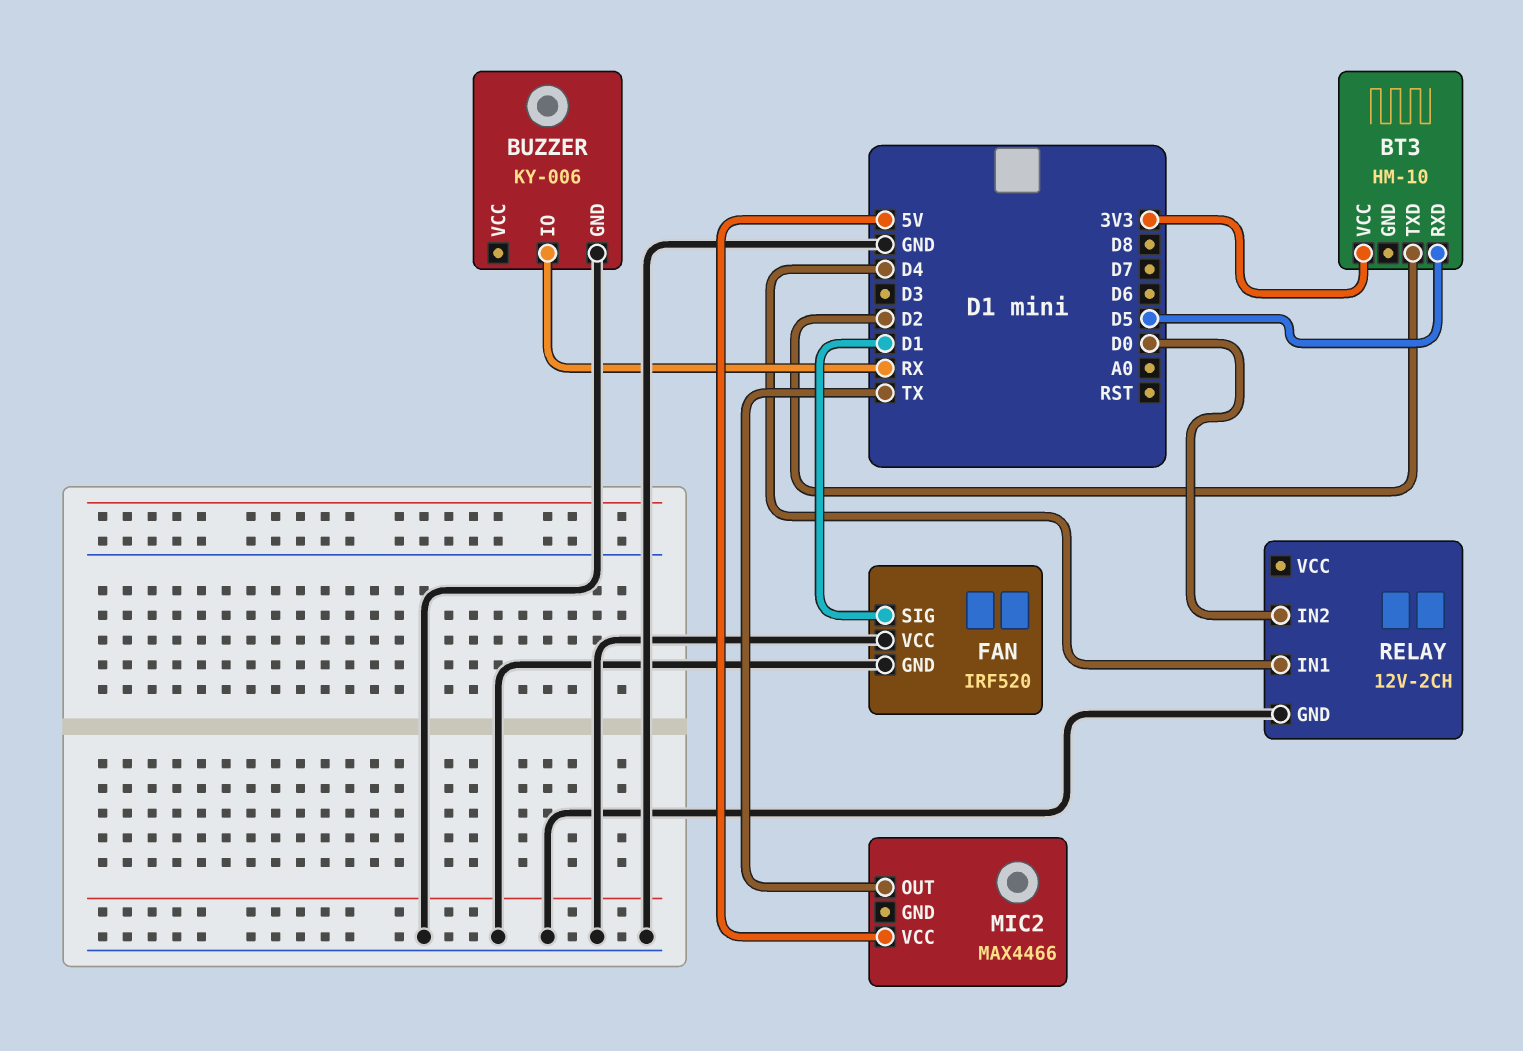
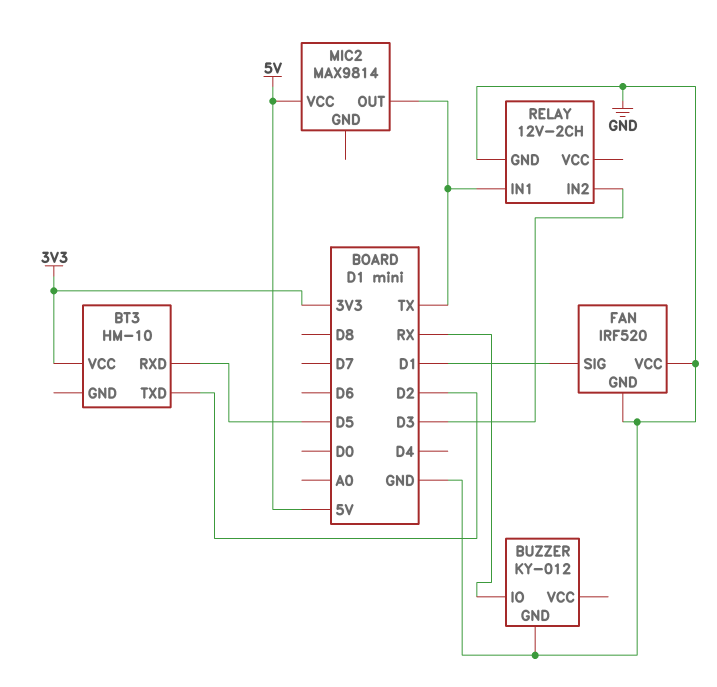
BUZZER: KY-006 -> KY-012
MIC2: MAX4466 -> MAX9814
RELAY pin IN1: D4 -> TX
RELAY pin IN2: D0 -> D3

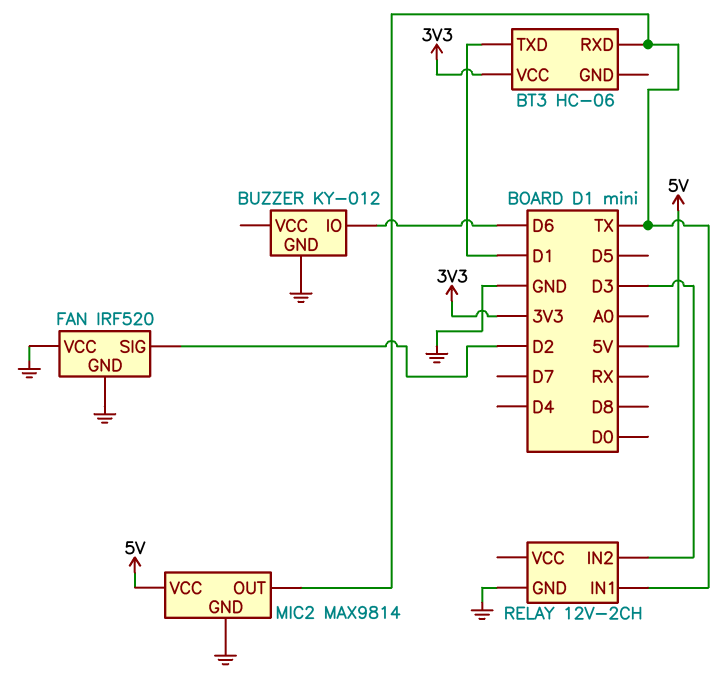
BT3: HM-10 -> HC-06
BT3 pin RXD: D5 -> TX
BT3 pin TXD: D2 -> D1
BUZZER pin IO: RX -> D6
FAN pin SIG: D1 -> D2
MIC2 pin GND: none -> GND

